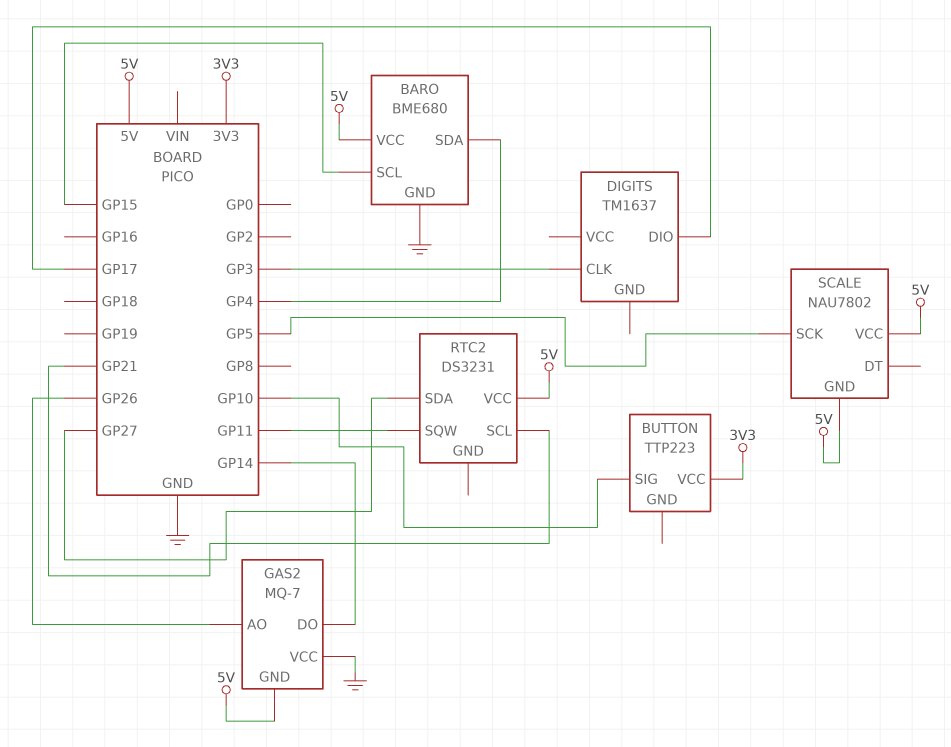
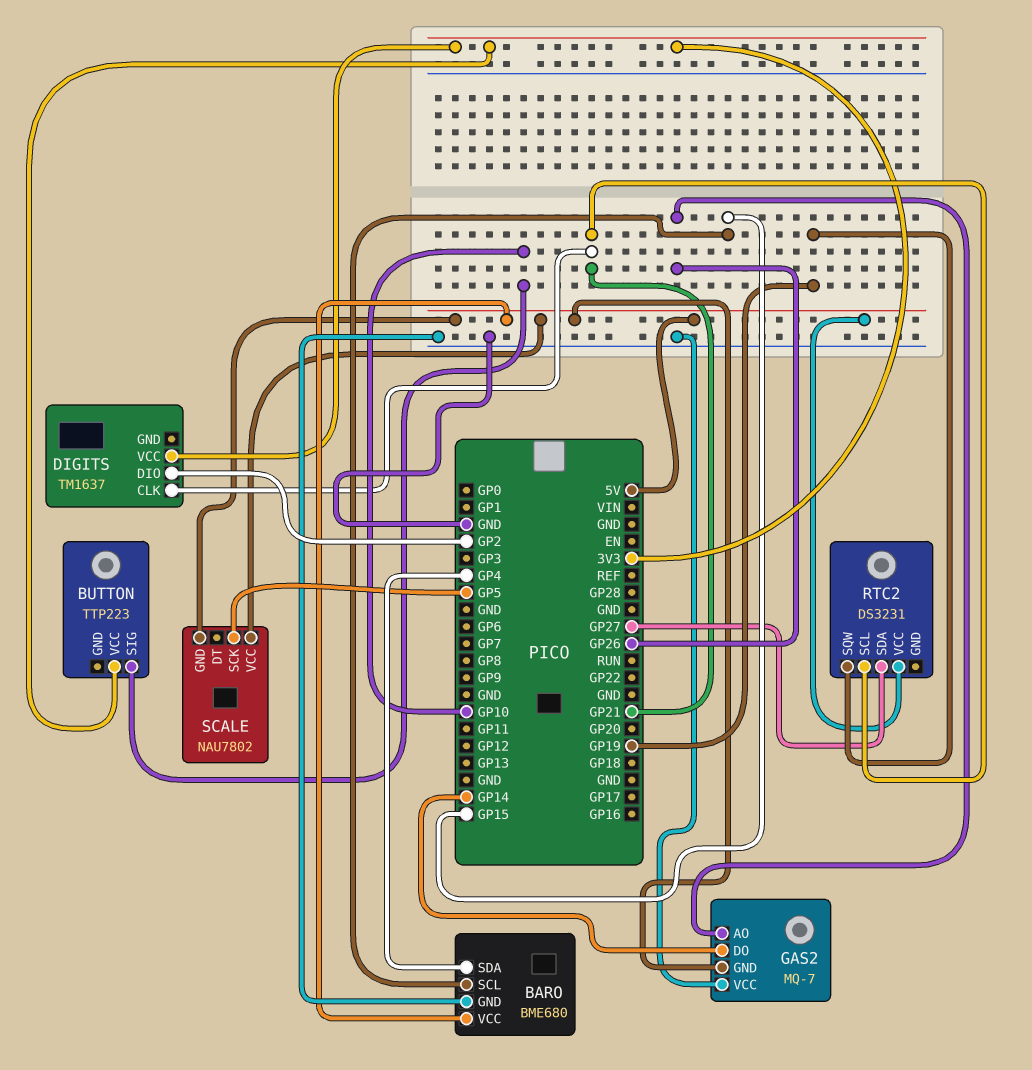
DIGITS pin CLK: GP3 -> GP21
DIGITS pin DIO: GP17 -> GP2
DIGITS pin VCC: none -> 3V3
RTC2 pin SQW: GP11 -> GP19

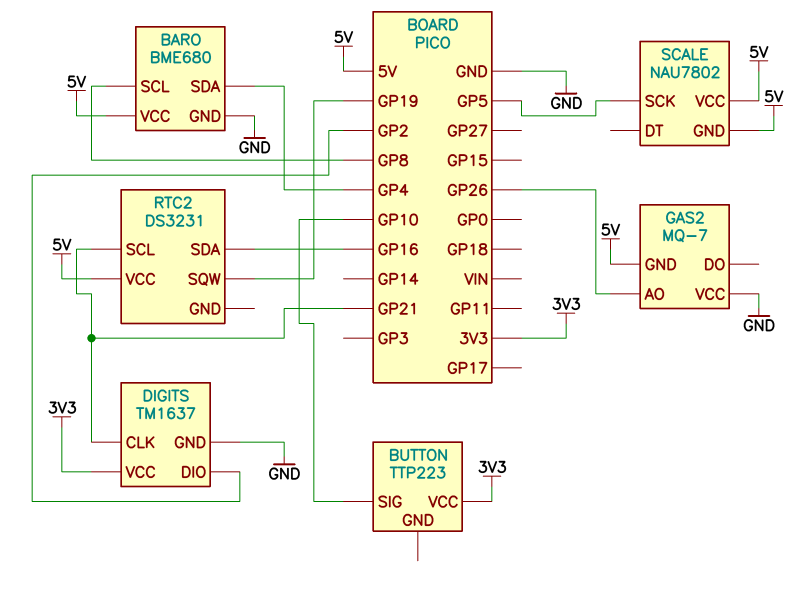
BARO pin SCL: GP15 -> GP8
DIGITS pin GND: none -> GND
GAS2 pin DO: GP14 -> none
RTC2 pin SDA: GP27 -> GP16

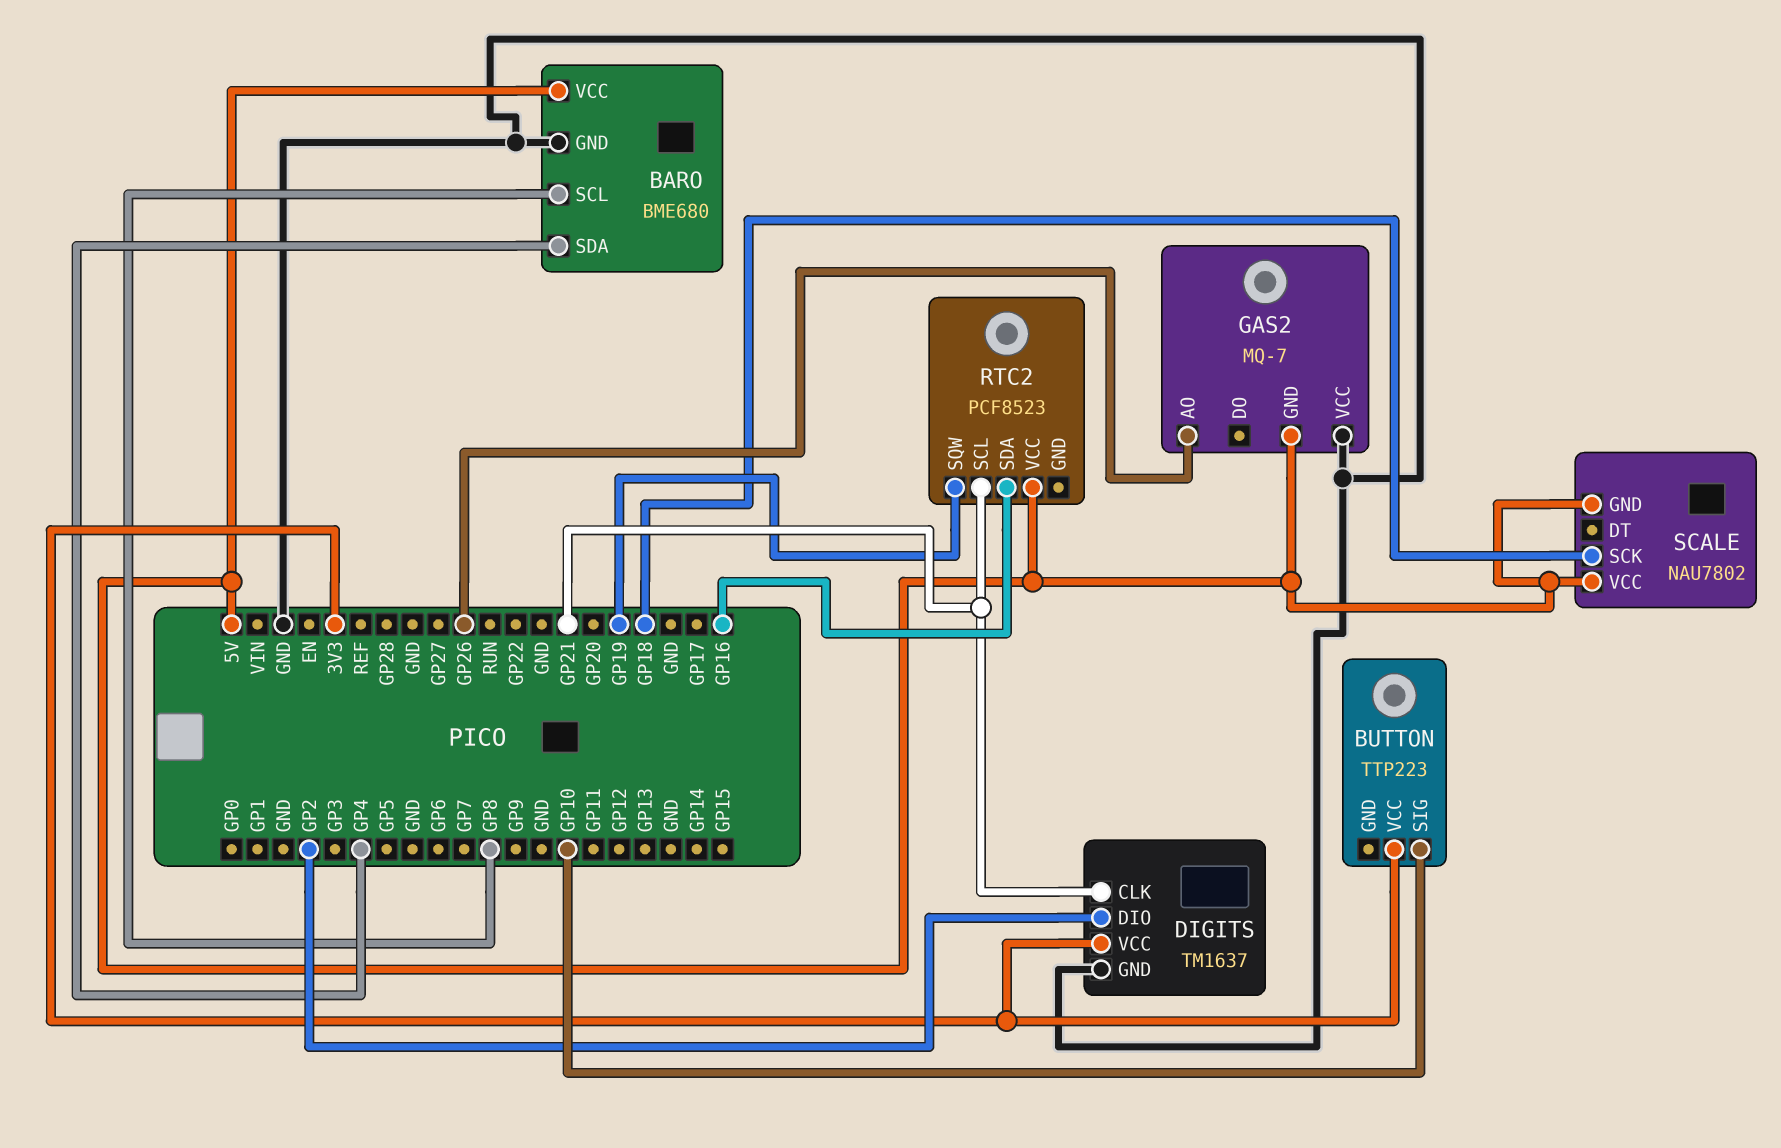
RTC2: DS3231 -> PCF8523
SCALE pin SCK: GP5 -> GP18

